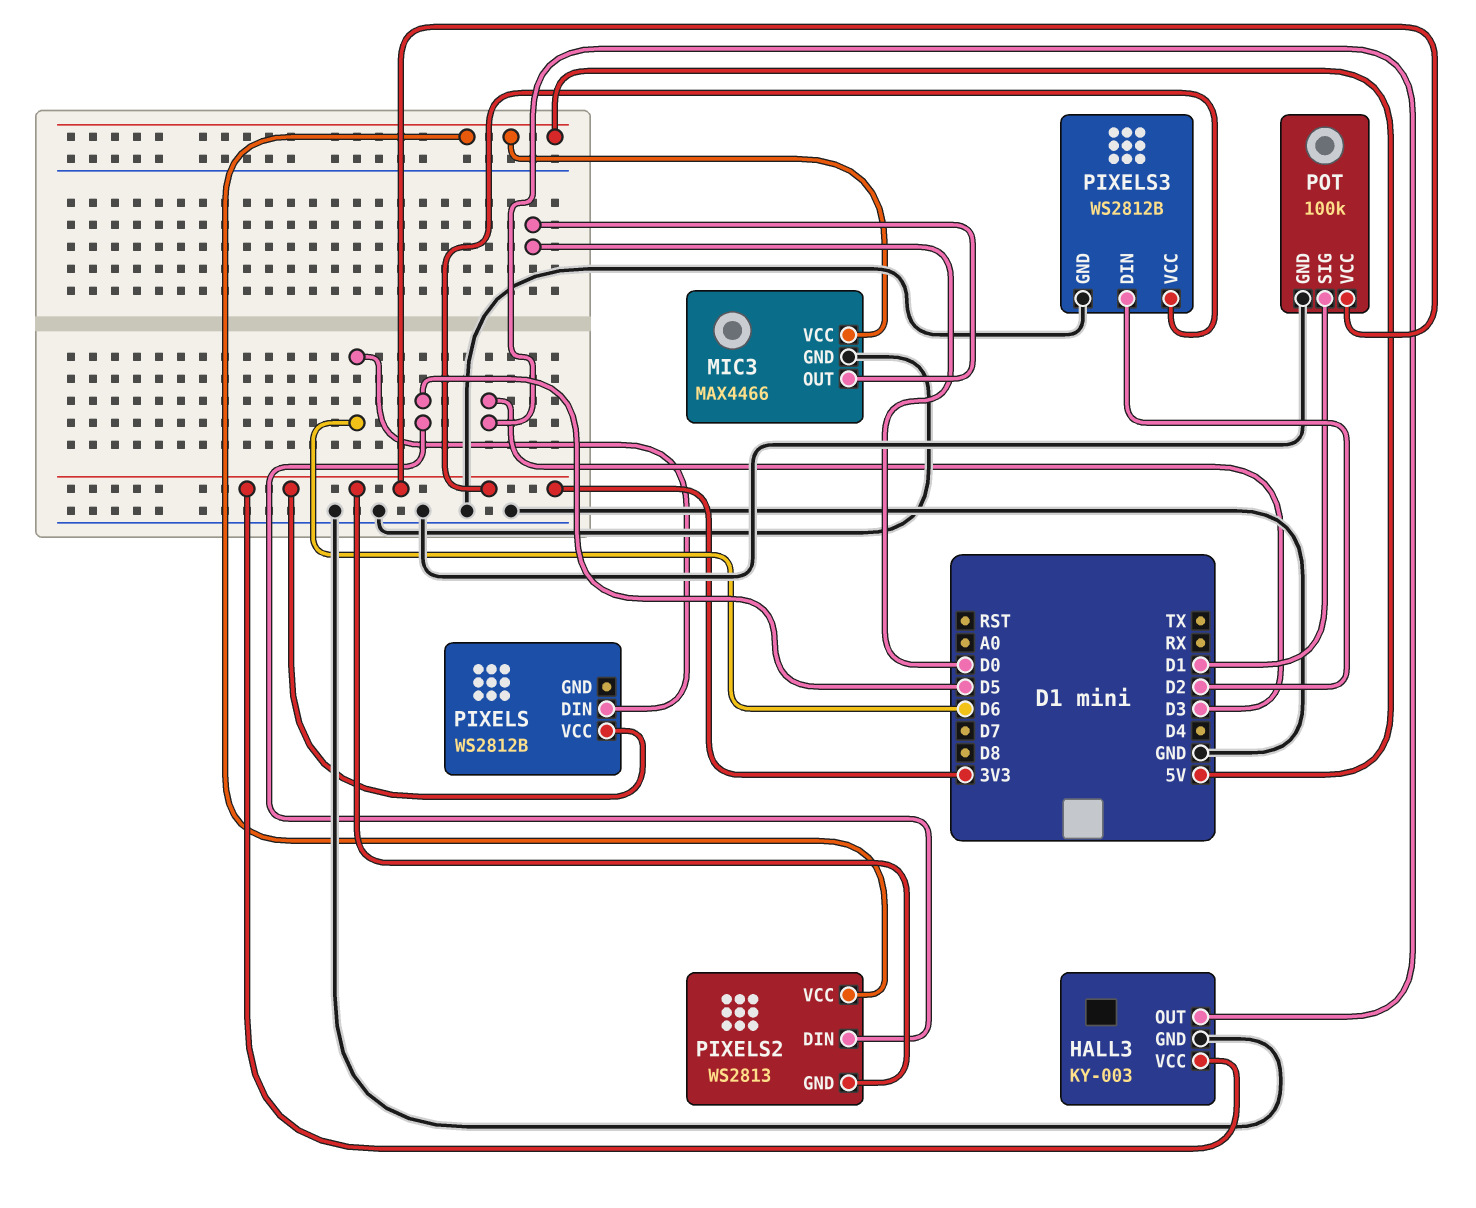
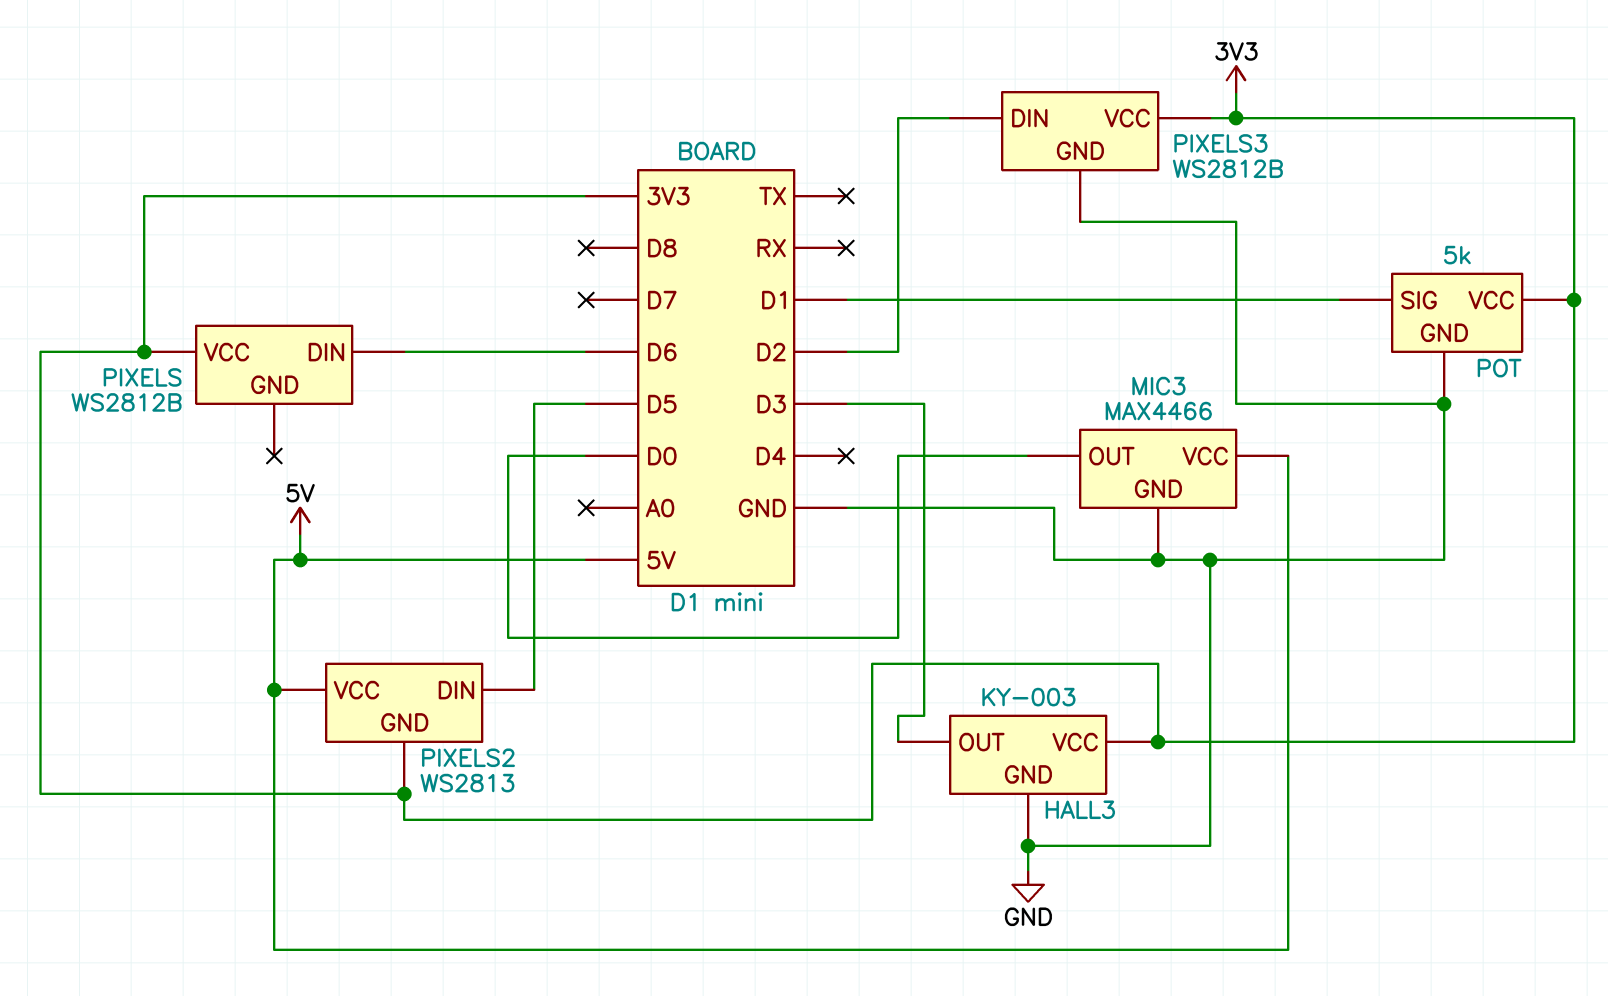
POT: 100k -> 5k

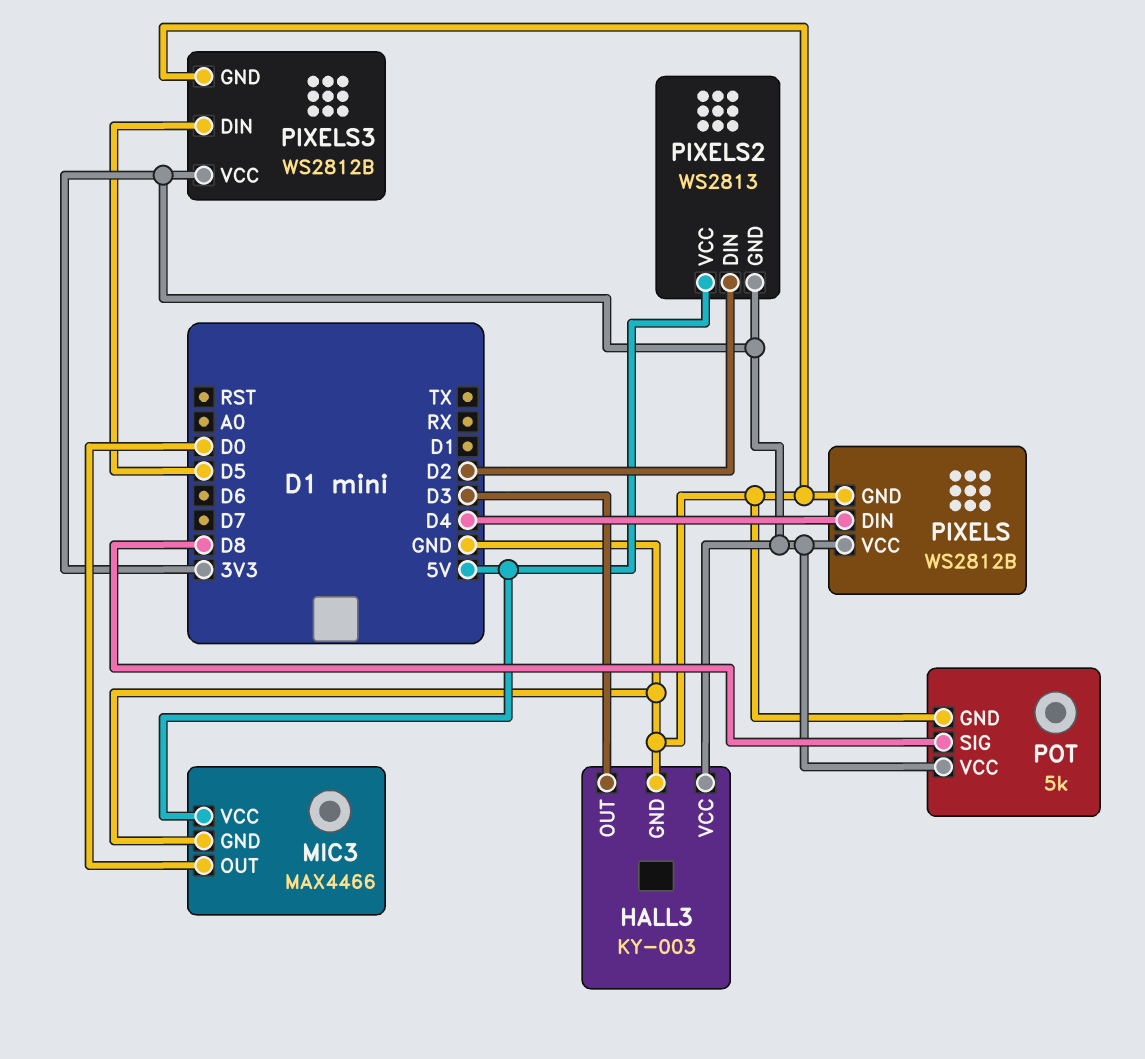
PIXELS pin DIN: D6 -> D4
PIXELS pin GND: none -> GND
PIXELS2 pin DIN: D5 -> D2
PIXELS3 pin DIN: D2 -> D5
POT pin SIG: D1 -> D8

